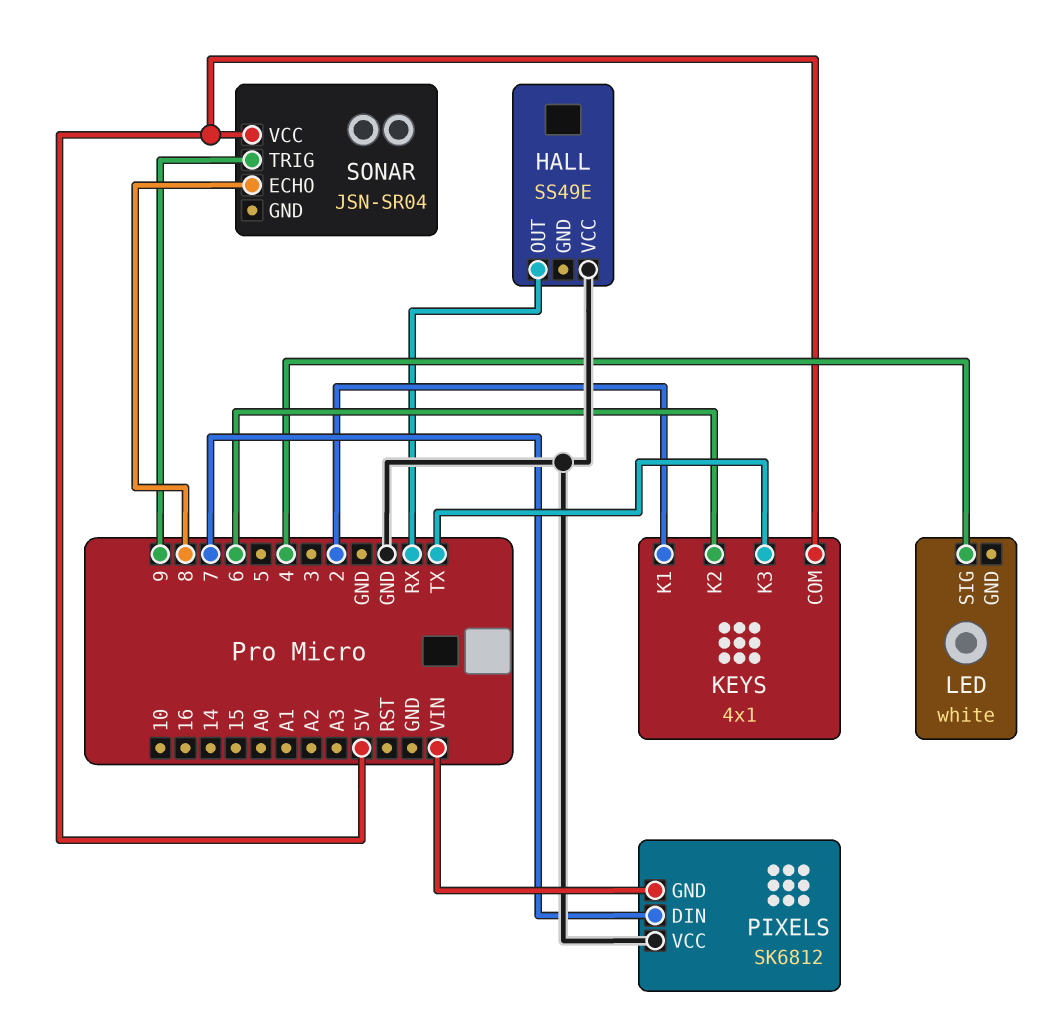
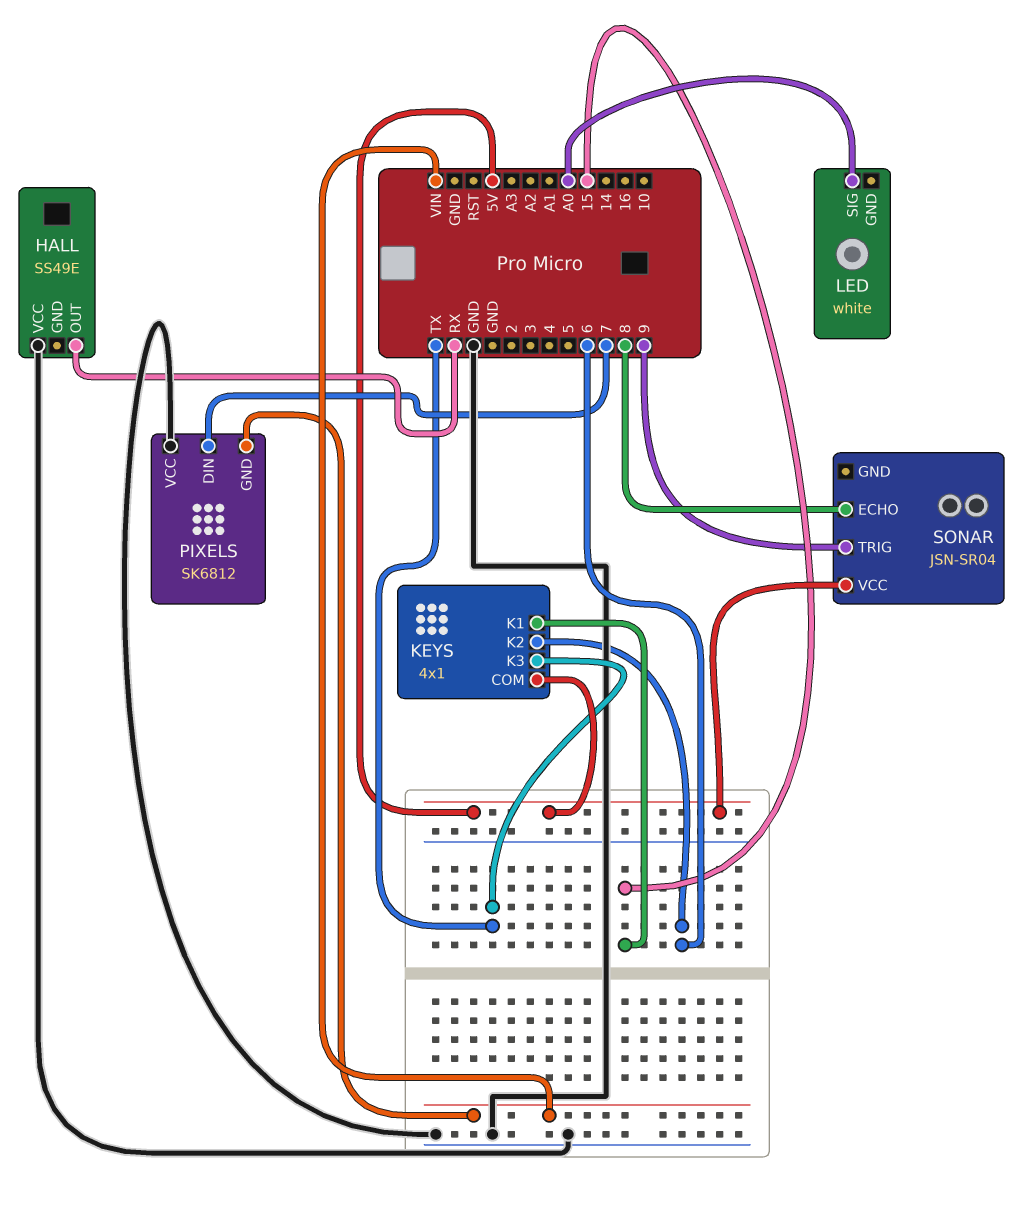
KEYS pin K1: 2 -> 15
LED pin SIG: 4 -> A0

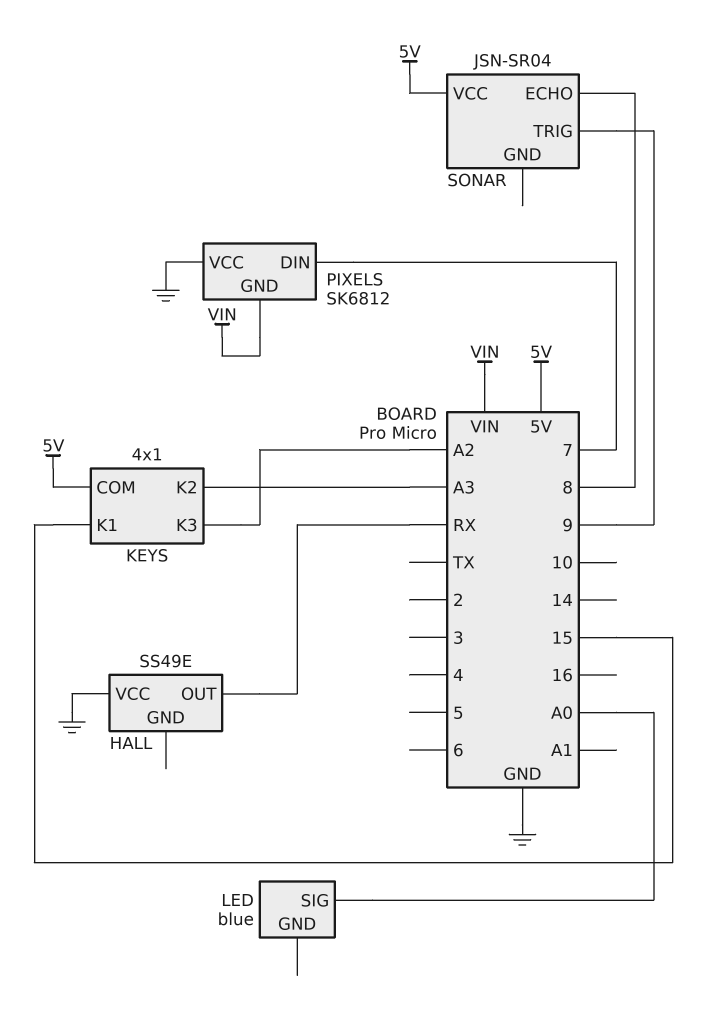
KEYS pin K2: 6 -> A3
KEYS pin K3: TX -> A2
LED: white -> blue

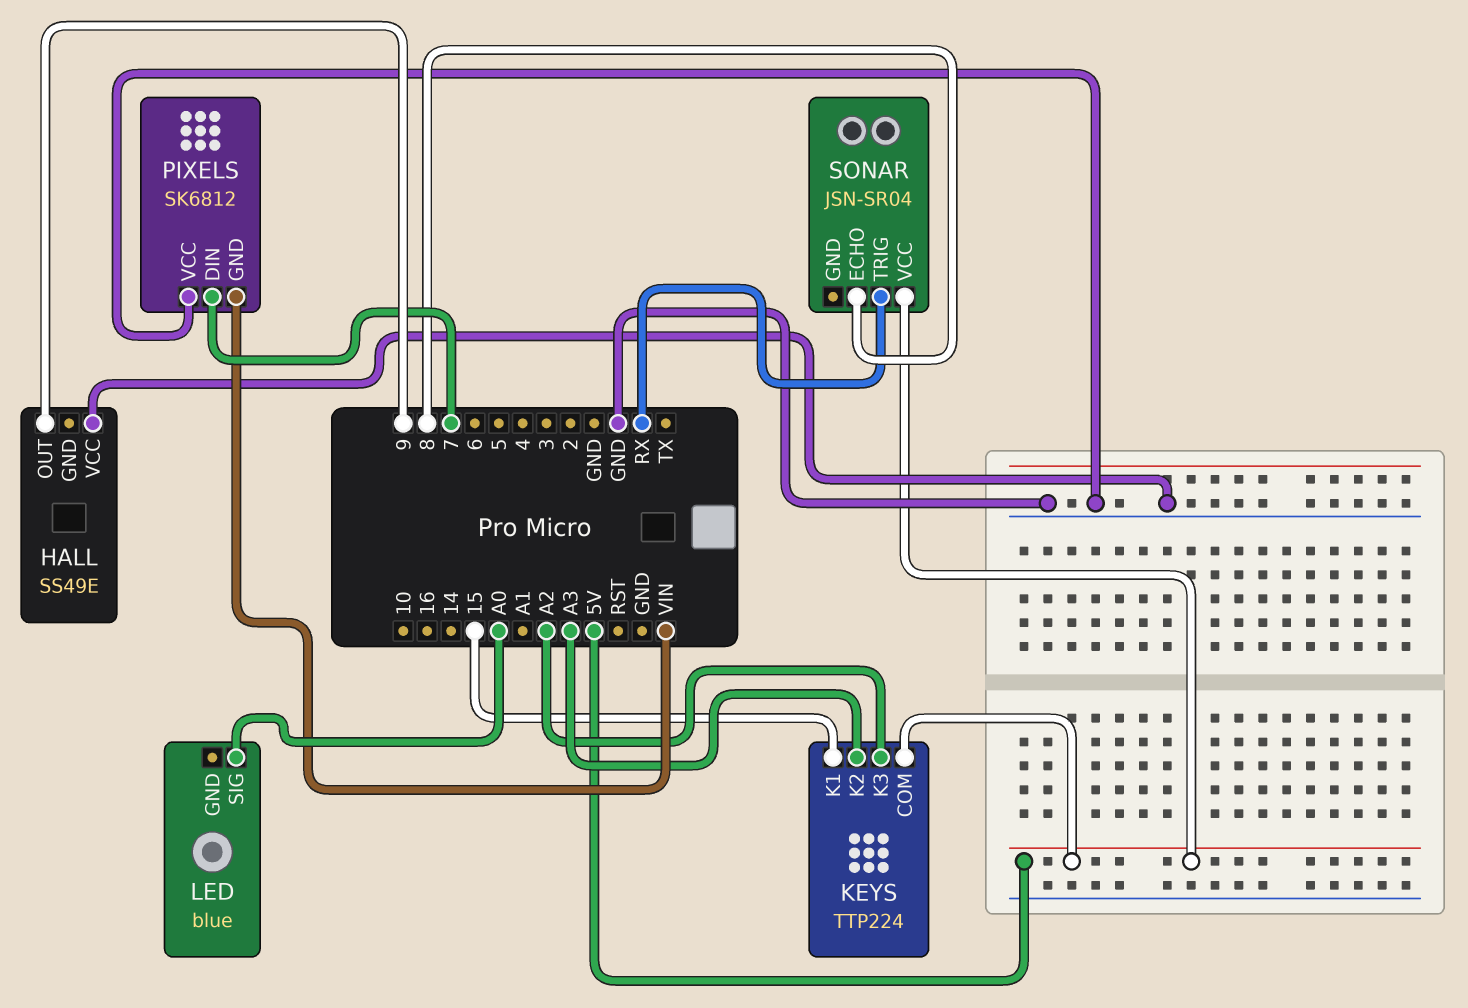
HALL pin OUT: RX -> 9
KEYS: 4x1 -> TTP224
SONAR pin TRIG: 9 -> RX

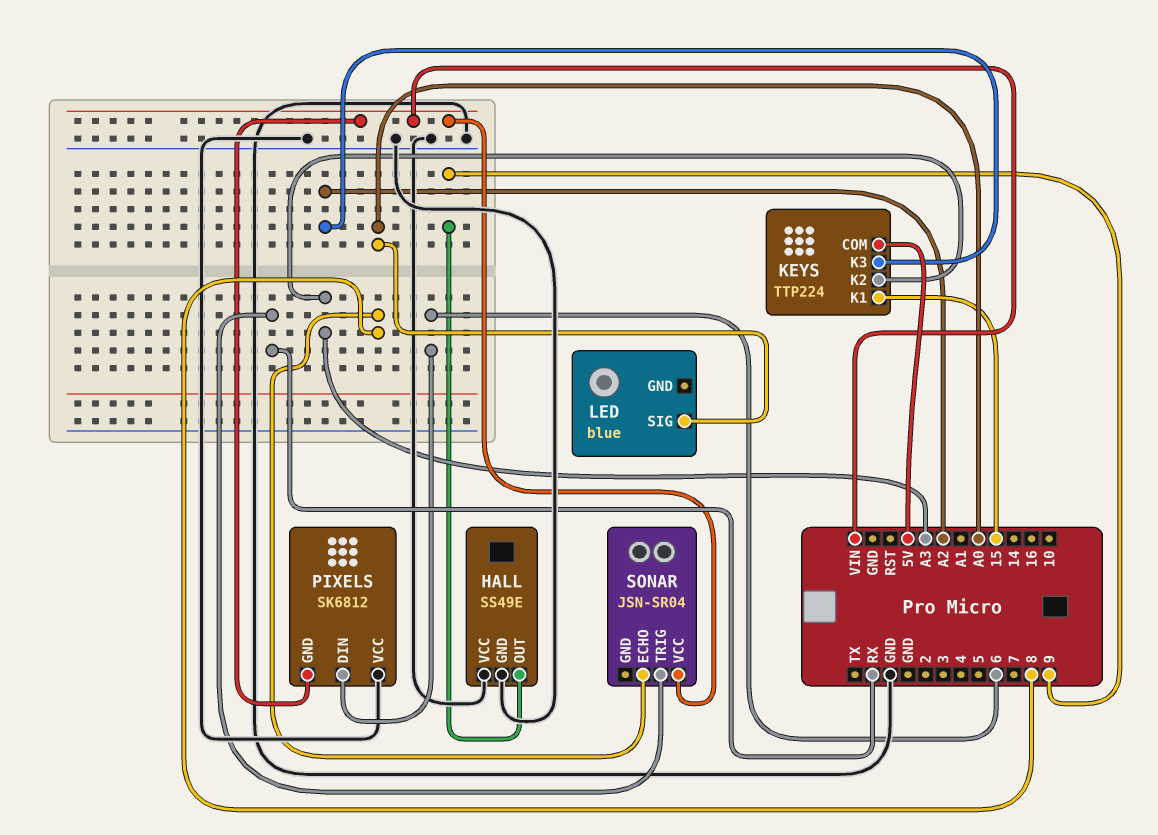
HALL pin GND: none -> GND
PIXELS pin DIN: 7 -> 6
SONAR pin VCC: 5V -> VIN

